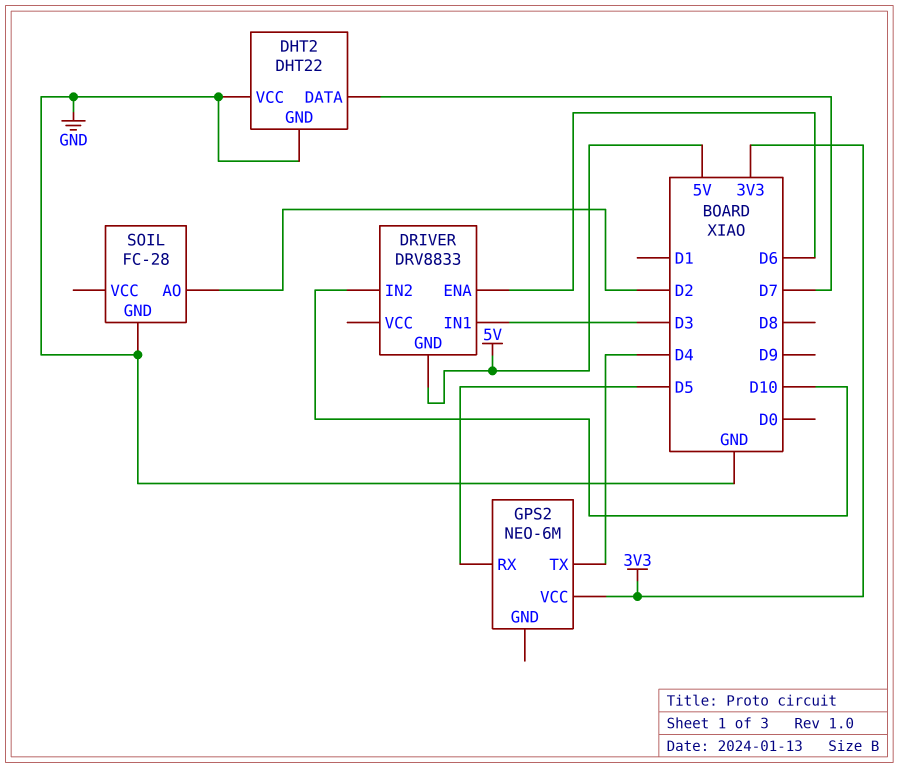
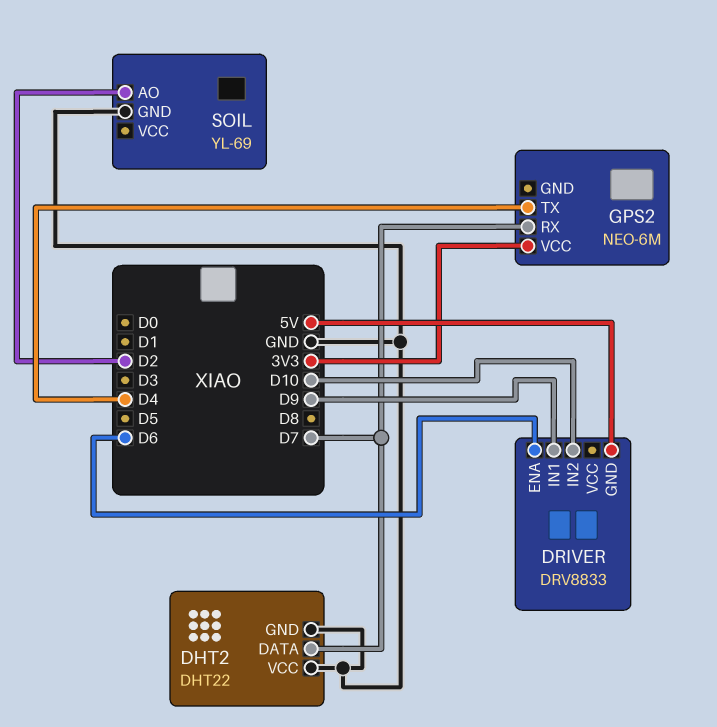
DRIVER pin IN1: D3 -> D9
GPS2 pin RX: D5 -> D7
SOIL: FC-28 -> YL-69

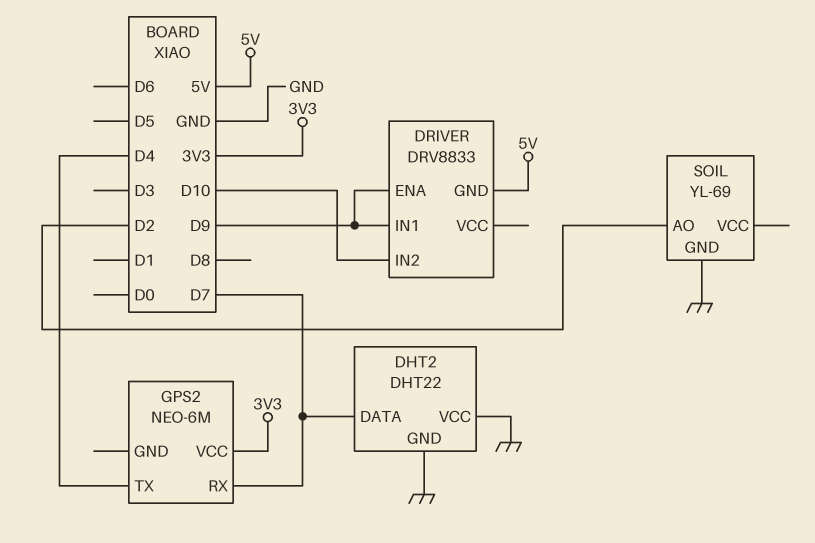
DRIVER pin ENA: D6 -> D9

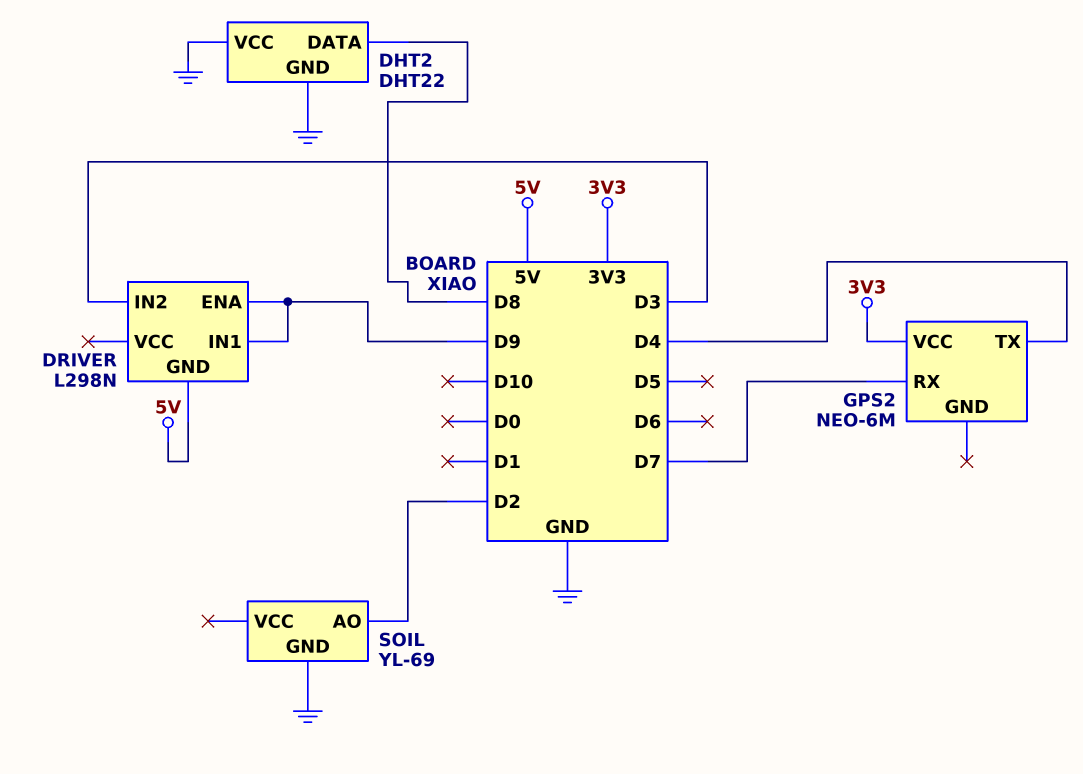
DHT2 pin DATA: D7 -> D8
DRIVER: DRV8833 -> L298N
DRIVER pin IN2: D10 -> D3

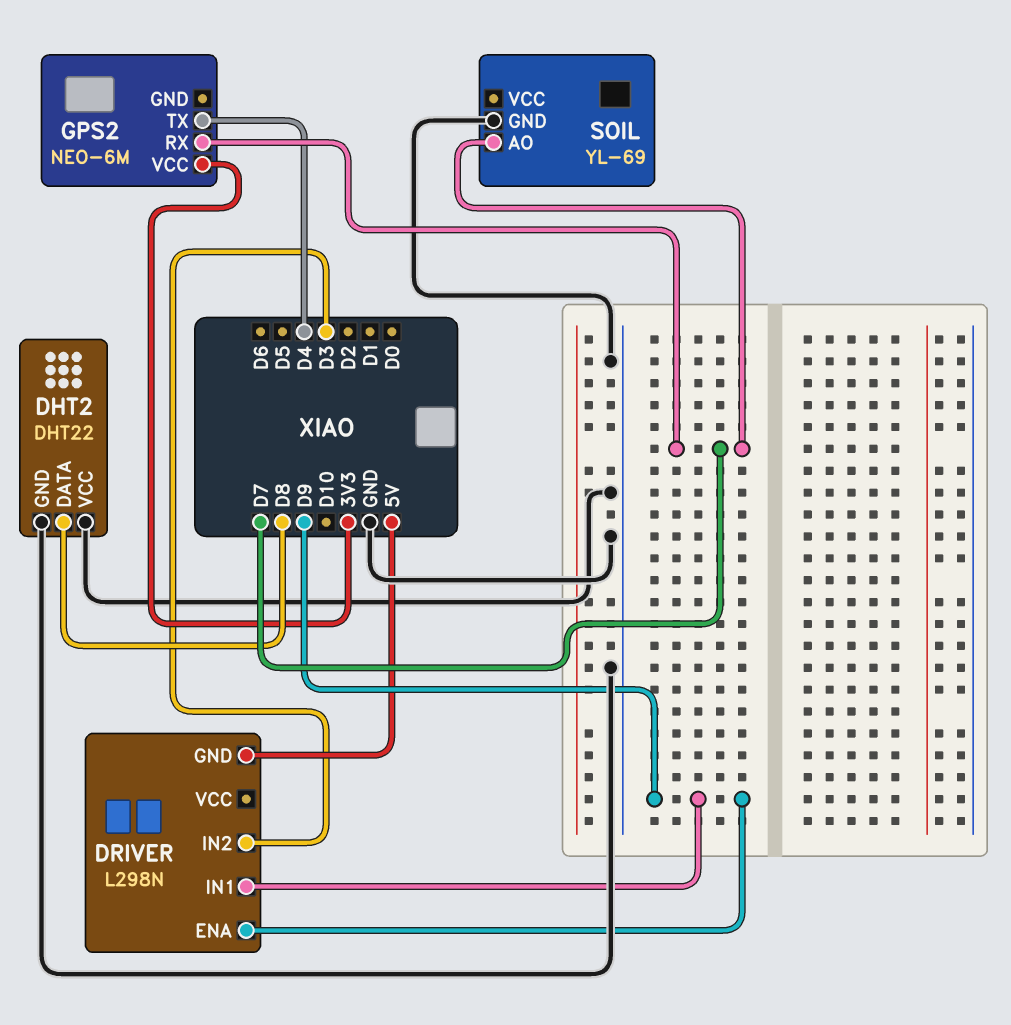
SOIL pin AO: D2 -> D7

